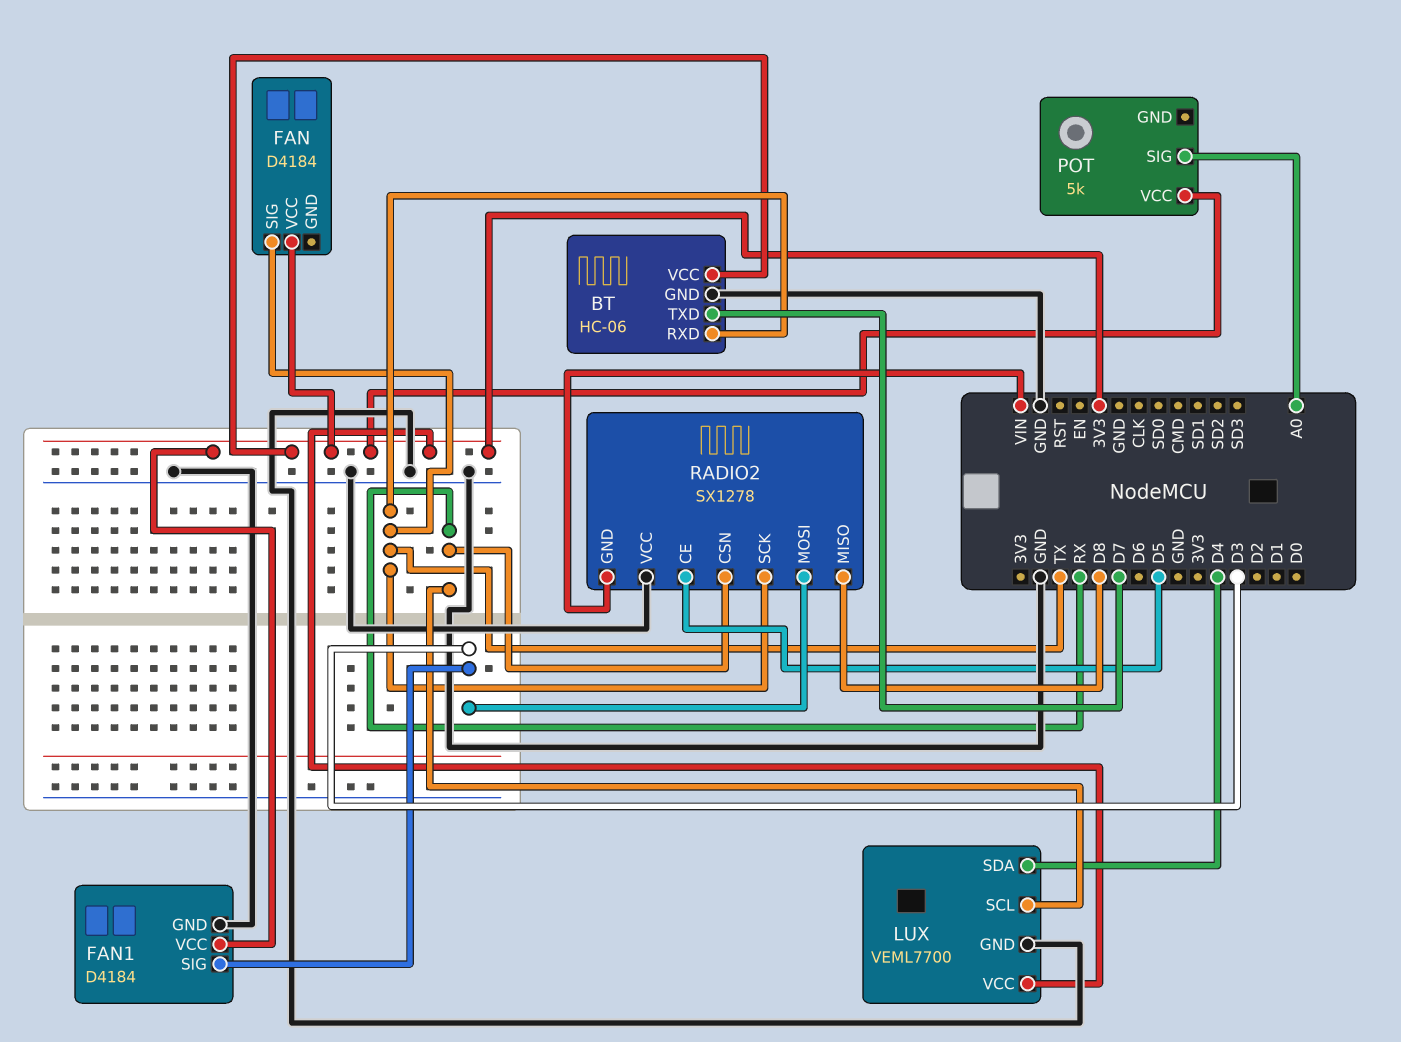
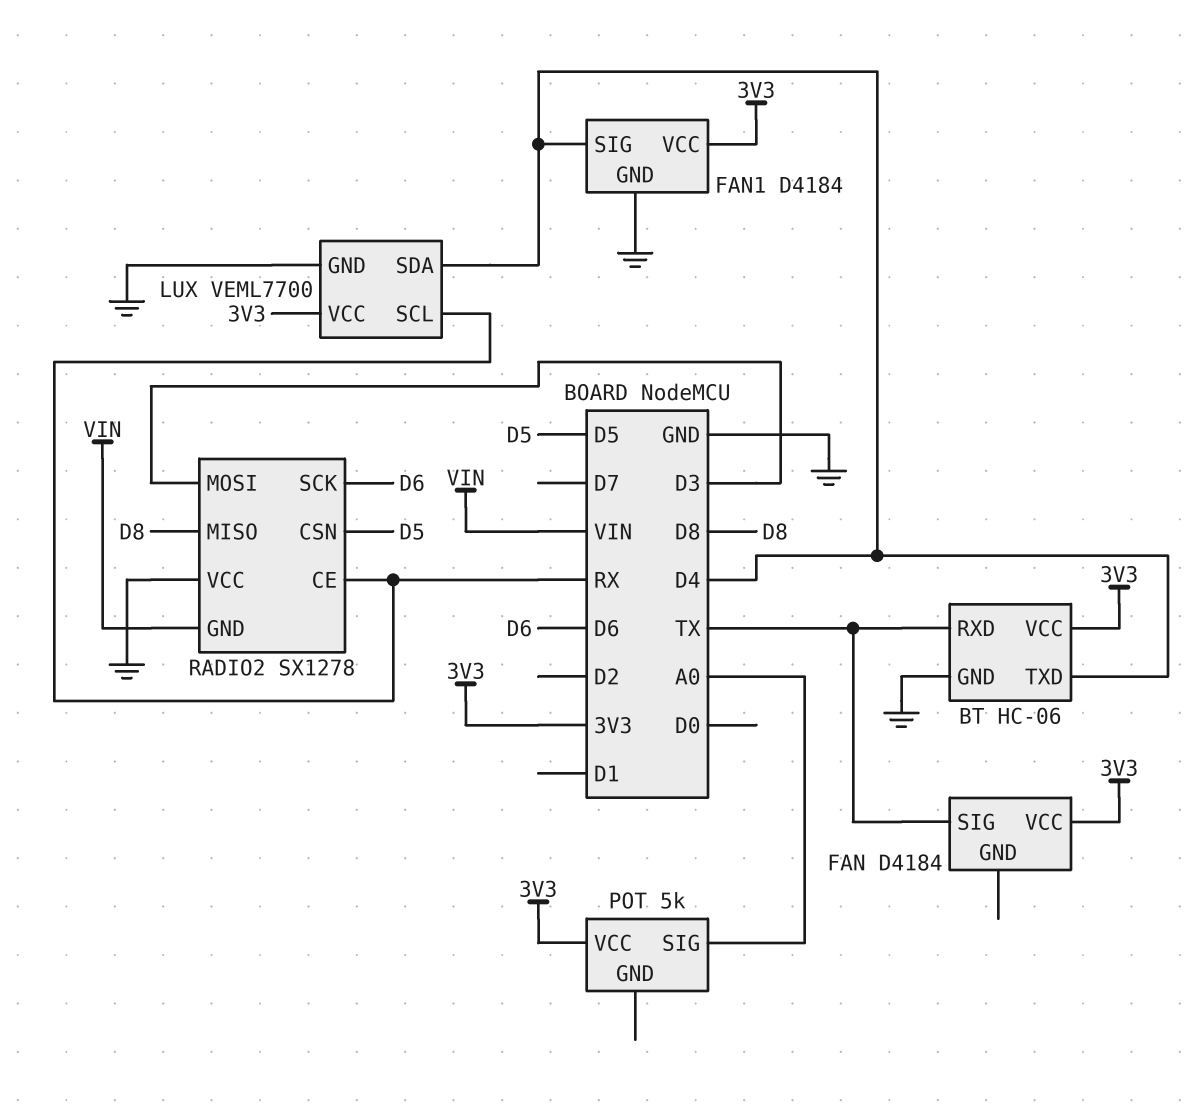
BT pin TXD: D7 -> D4
FAN1 pin SIG: D3 -> D4
RADIO2 pin CE: D5 -> RX
RADIO2 pin CSN: RX -> D5
RADIO2 pin SCK: TX -> D6

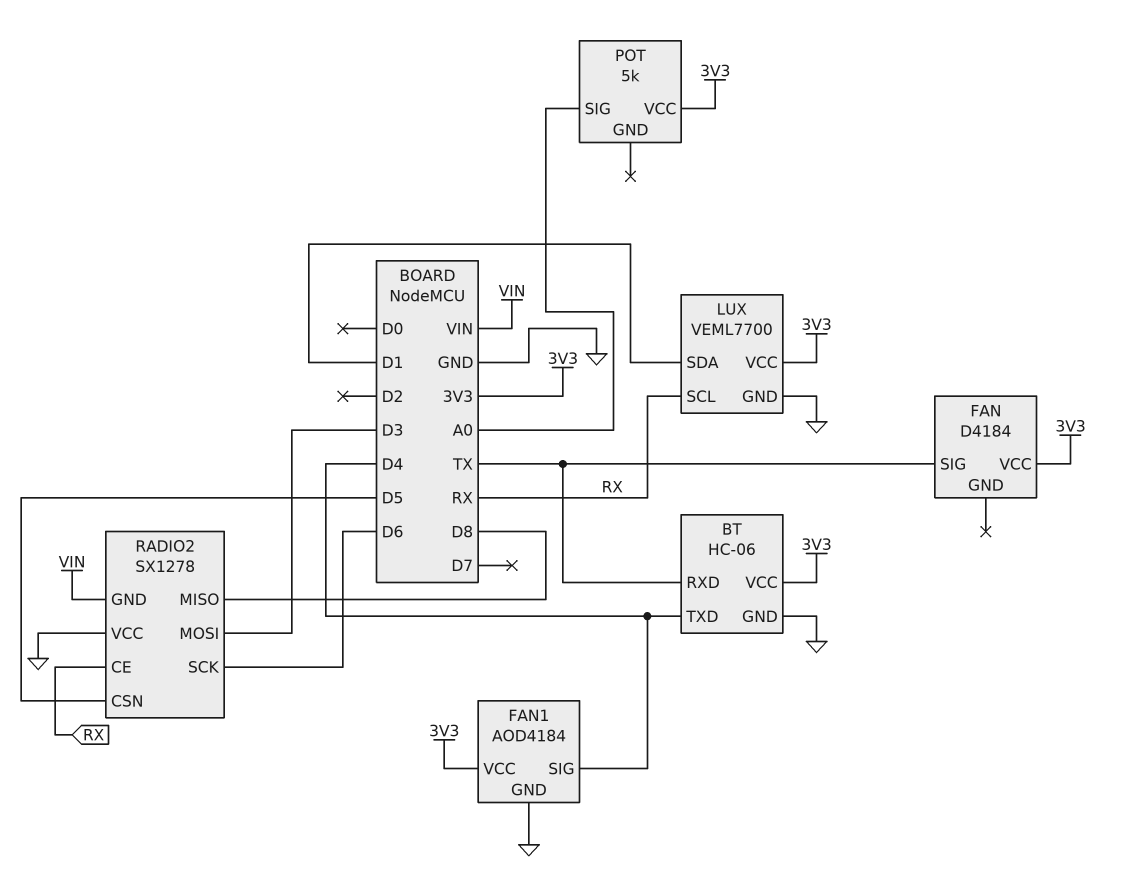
FAN1: D4184 -> AOD4184
LUX pin SDA: D4 -> D1

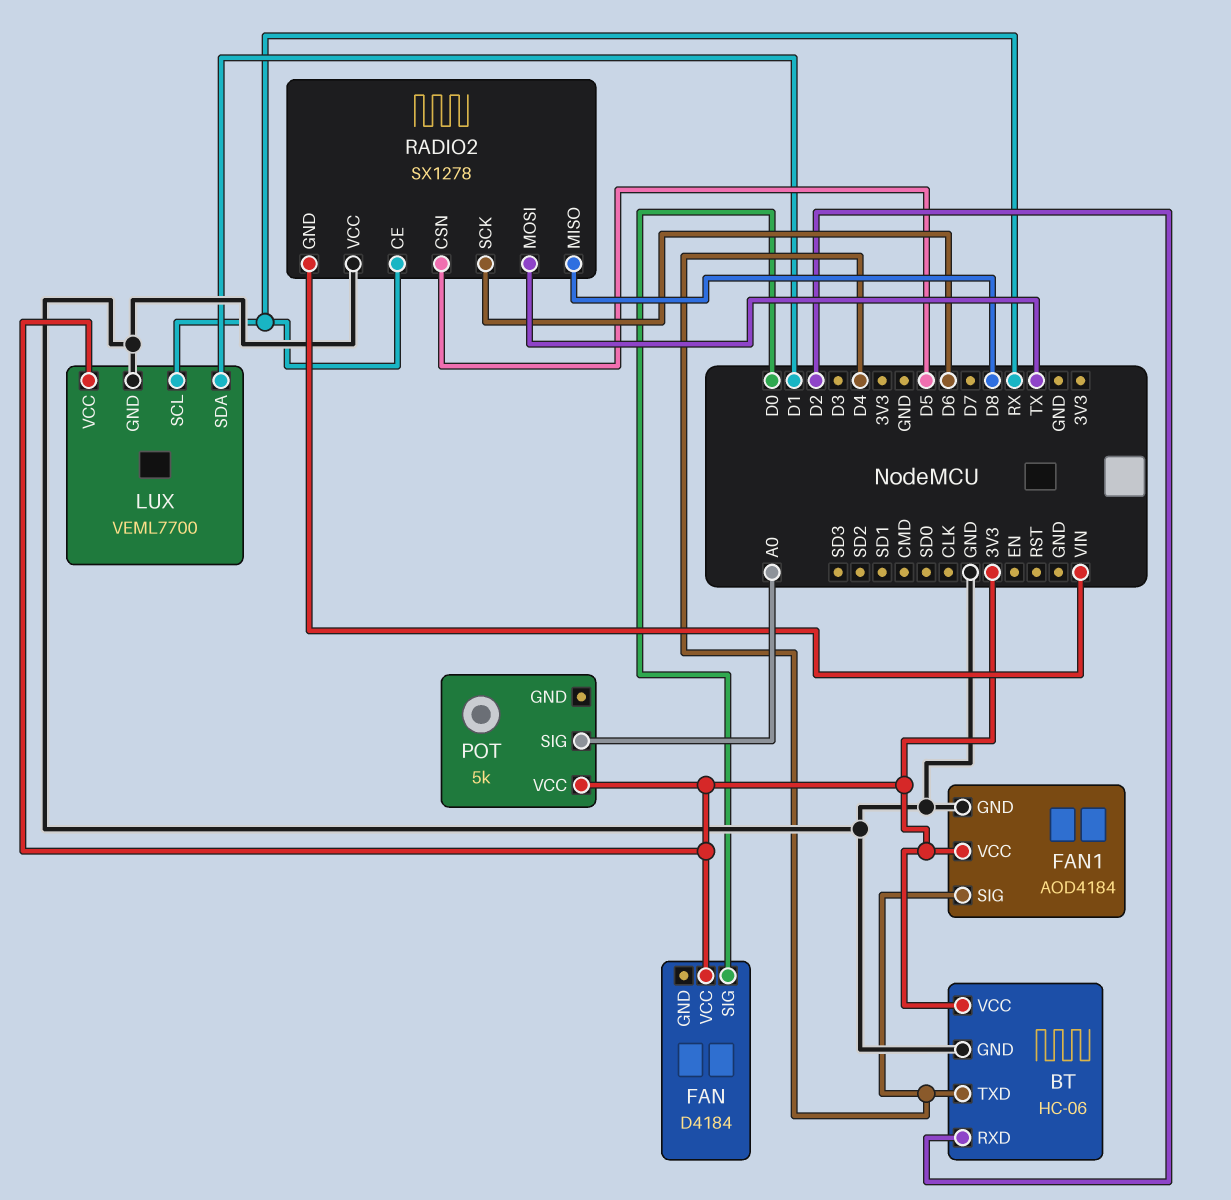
BT pin RXD: TX -> D2
FAN pin SIG: TX -> D0
RADIO2 pin MOSI: D3 -> TX

